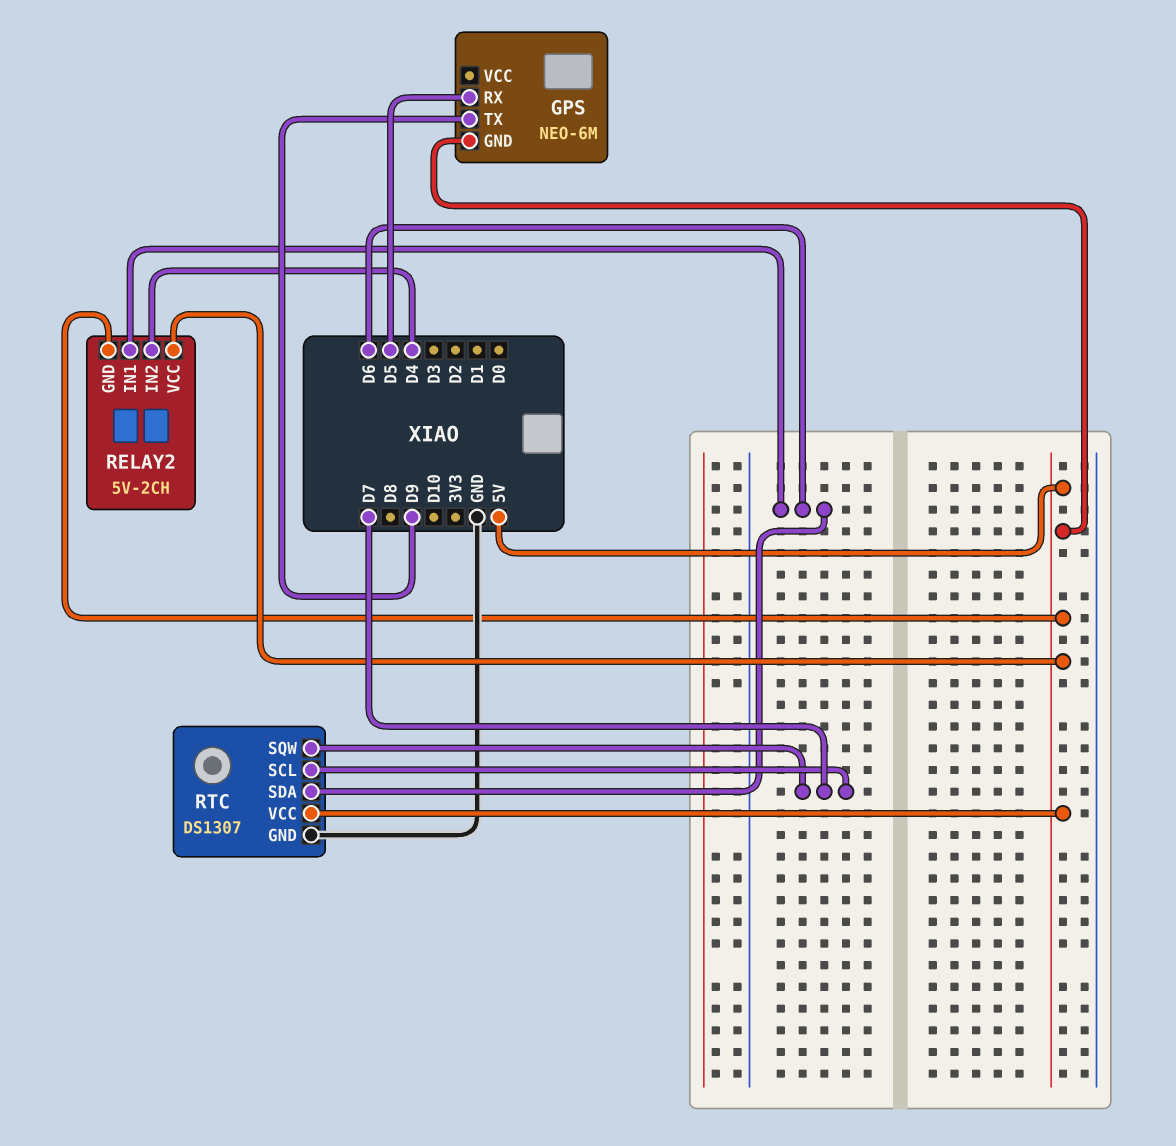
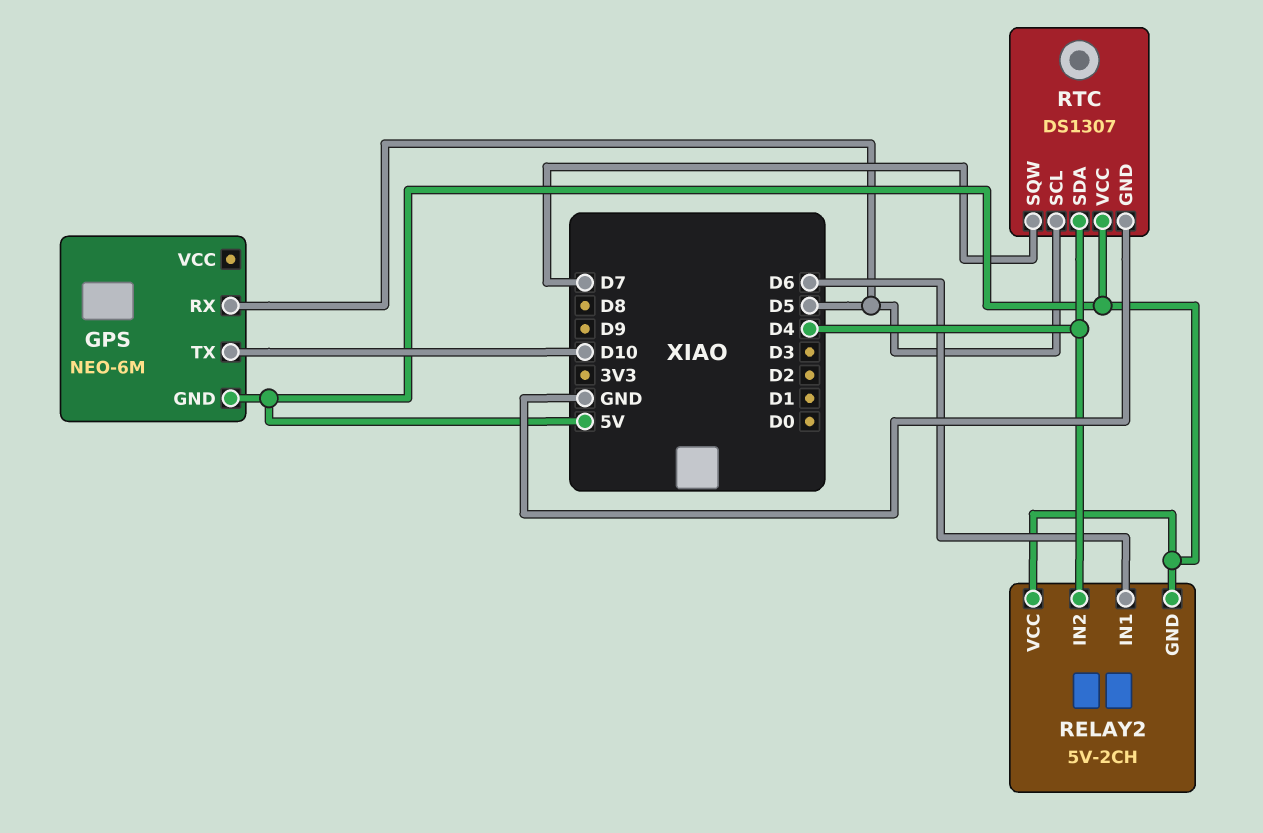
GPS pin TX: D9 -> D10
RTC pin SCL: D7 -> D5
RTC pin SDA: D6 -> D4

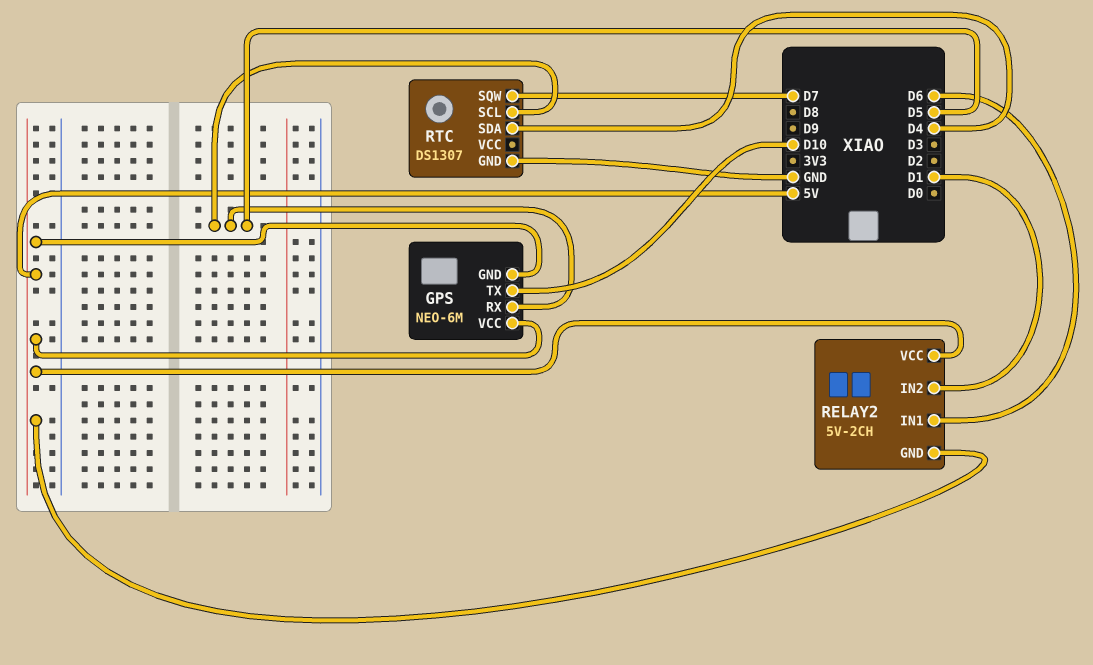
GPS pin VCC: none -> 5V
RELAY2 pin IN2: D4 -> D1
RTC pin VCC: 5V -> none

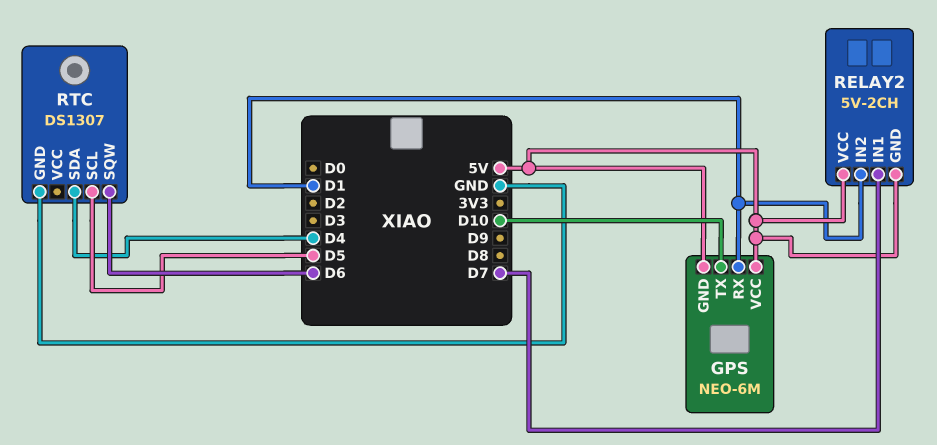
GPS pin RX: D5 -> D1
RELAY2 pin IN1: D6 -> D7
RTC pin SQW: D7 -> D6

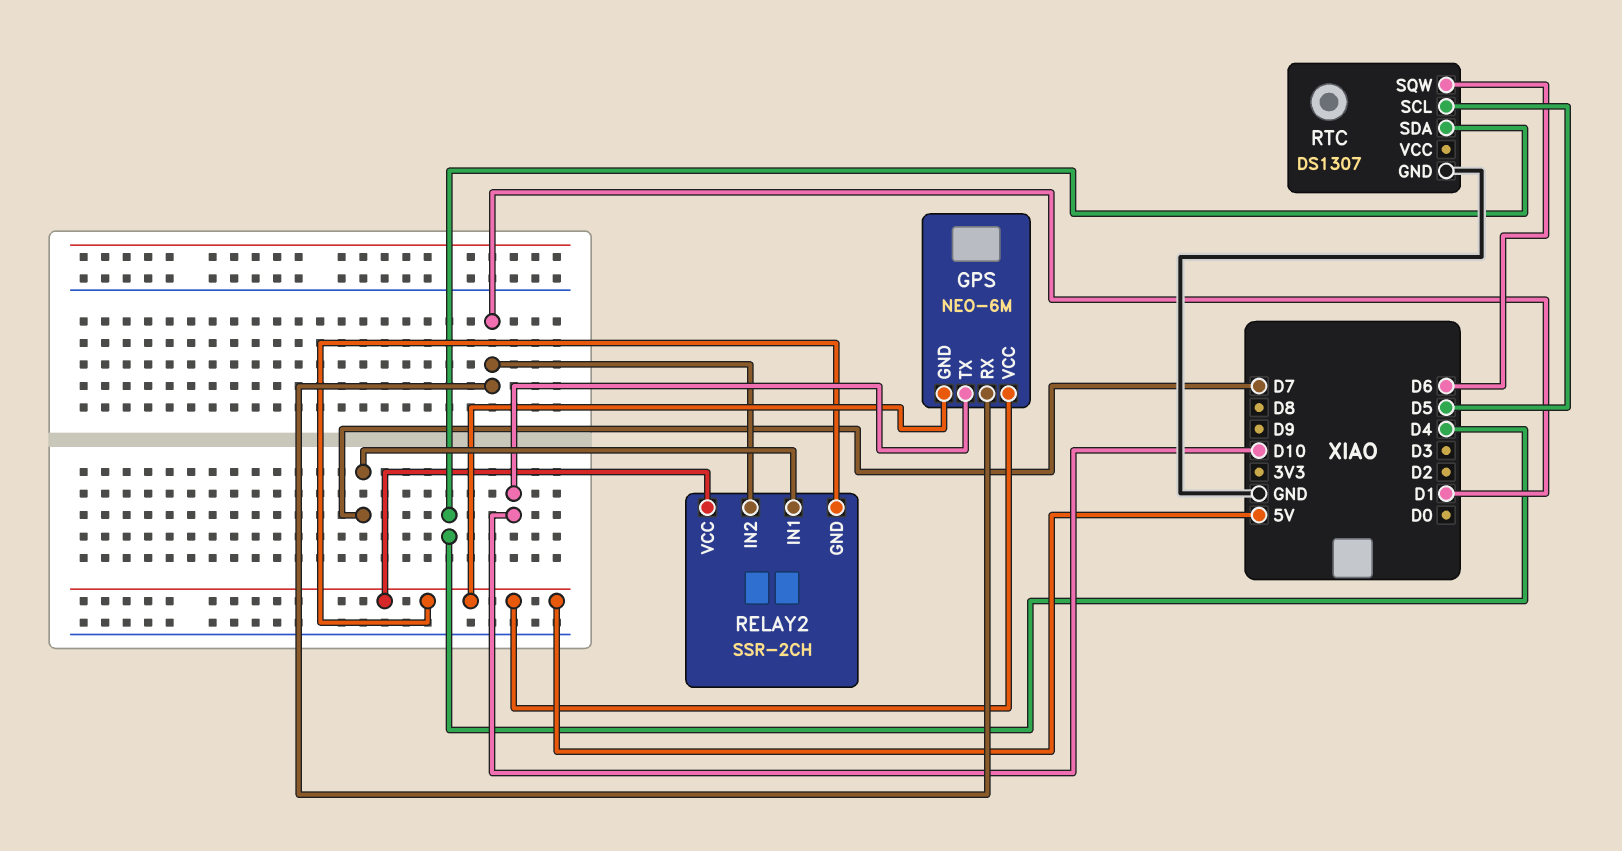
RELAY2: 5V-2CH -> SSR-2CH

